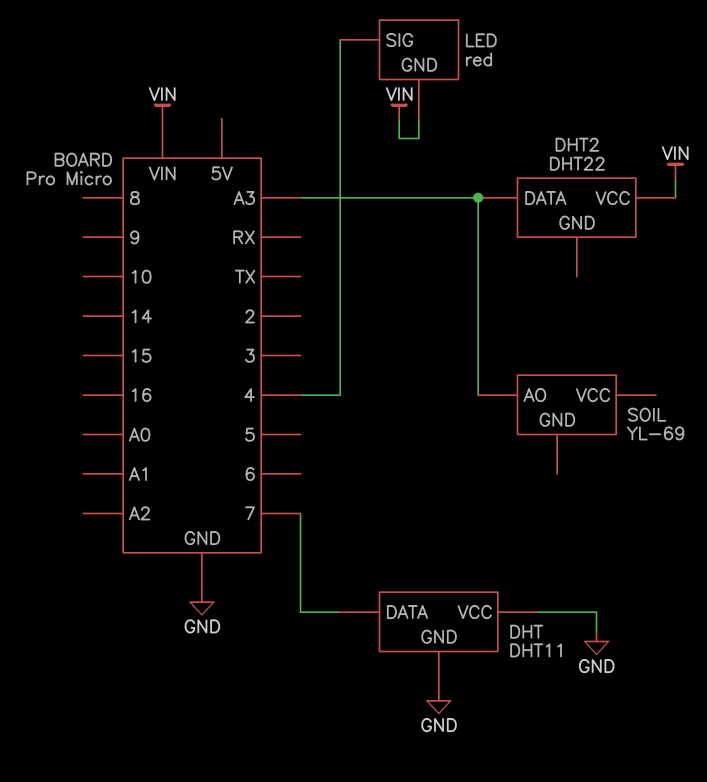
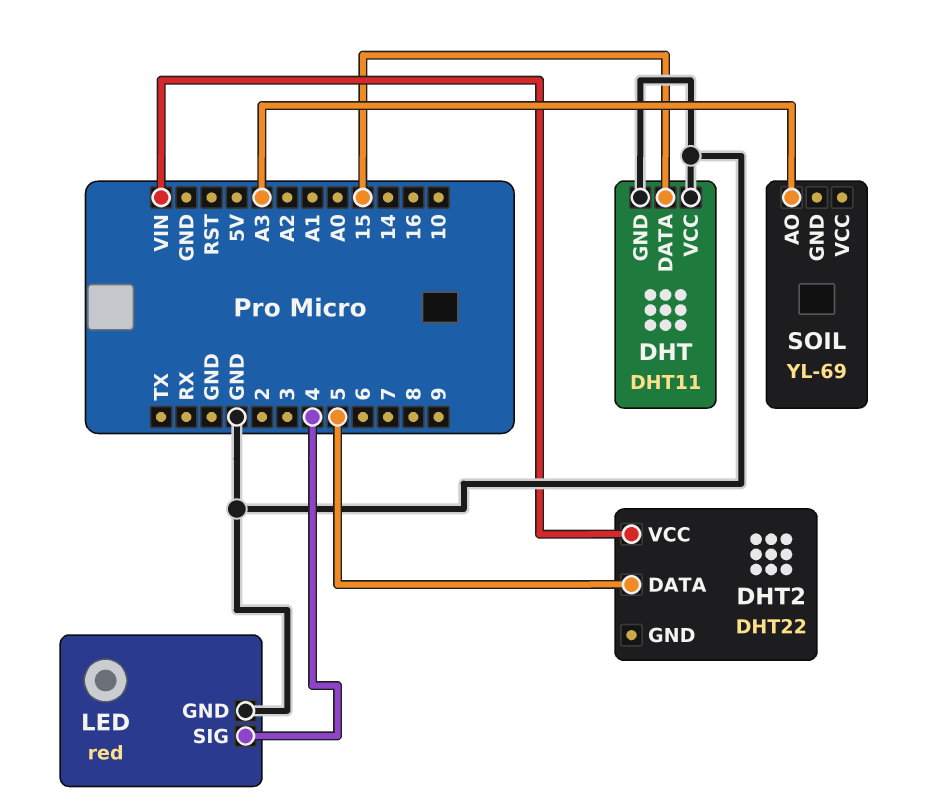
DHT pin DATA: 7 -> 15
DHT2 pin DATA: A3 -> 5
LED pin GND: VIN -> GND

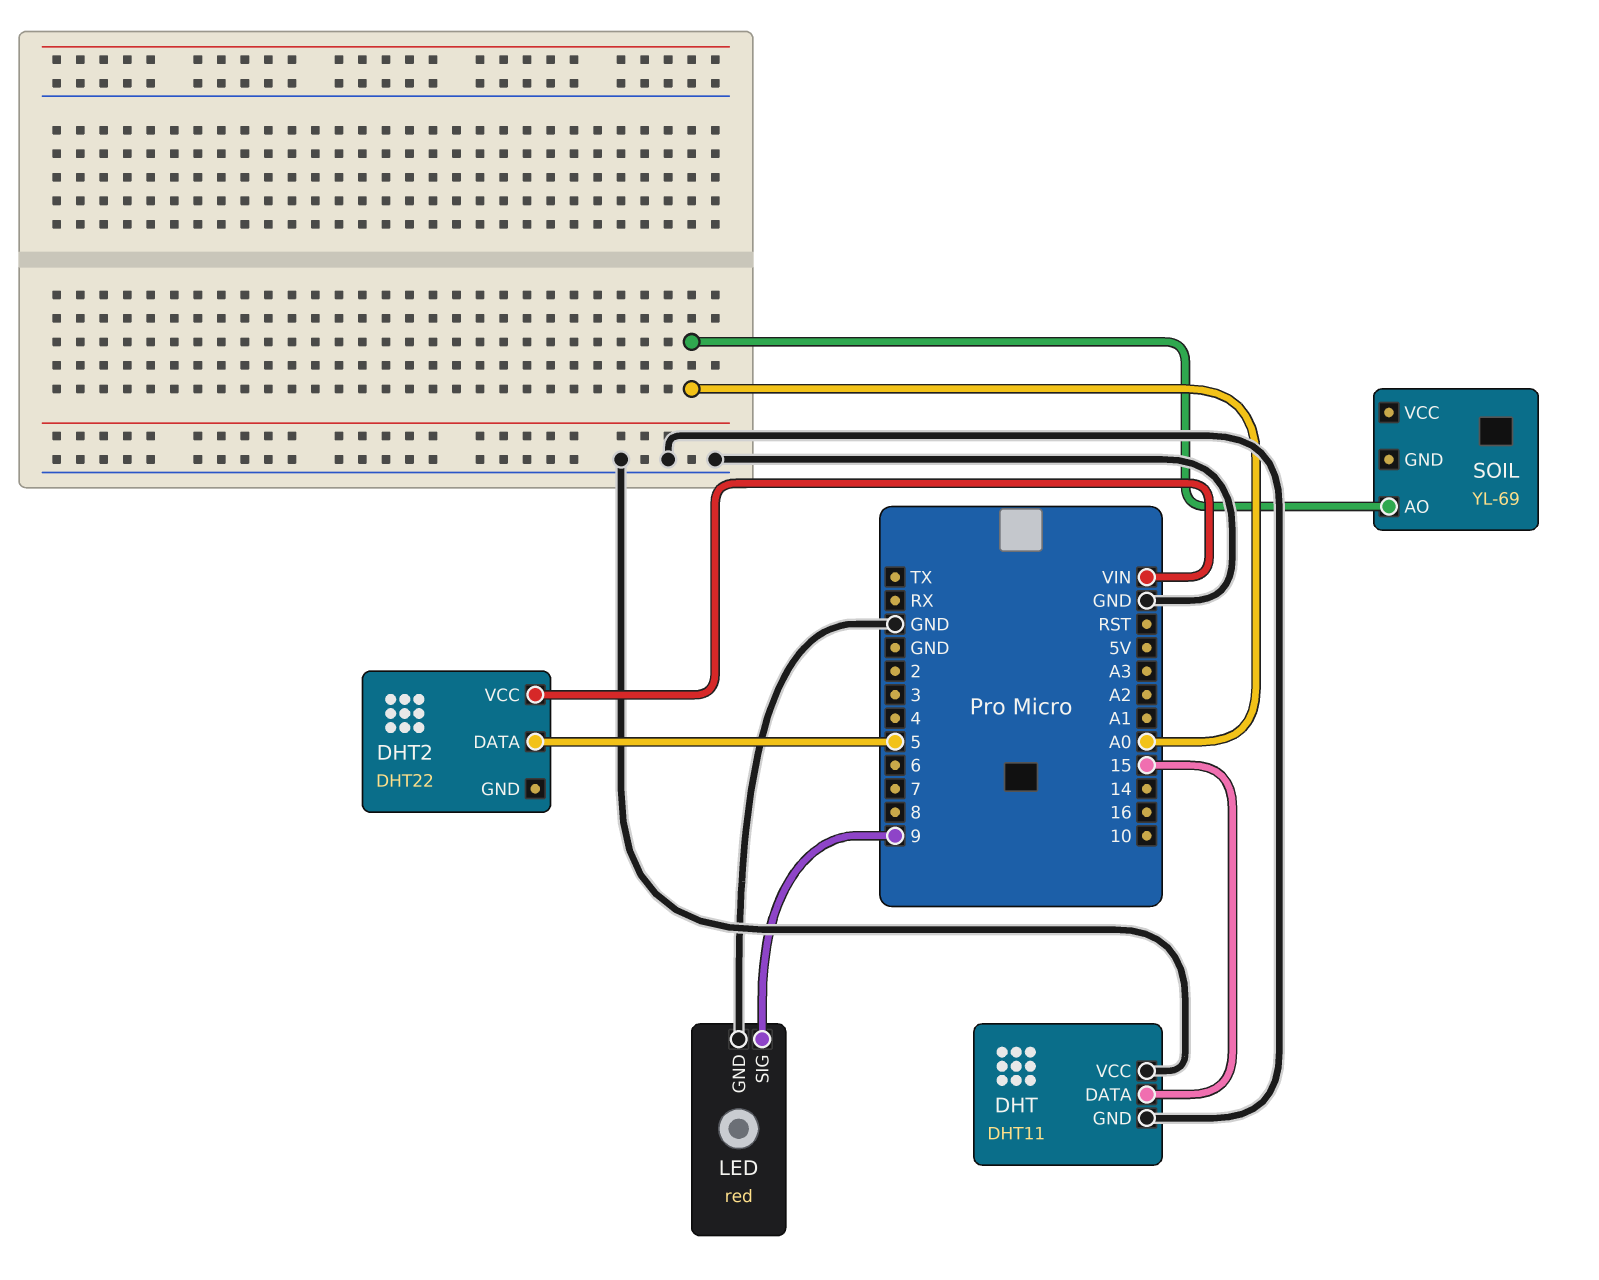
LED pin SIG: 4 -> 9
SOIL pin AO: A3 -> A0

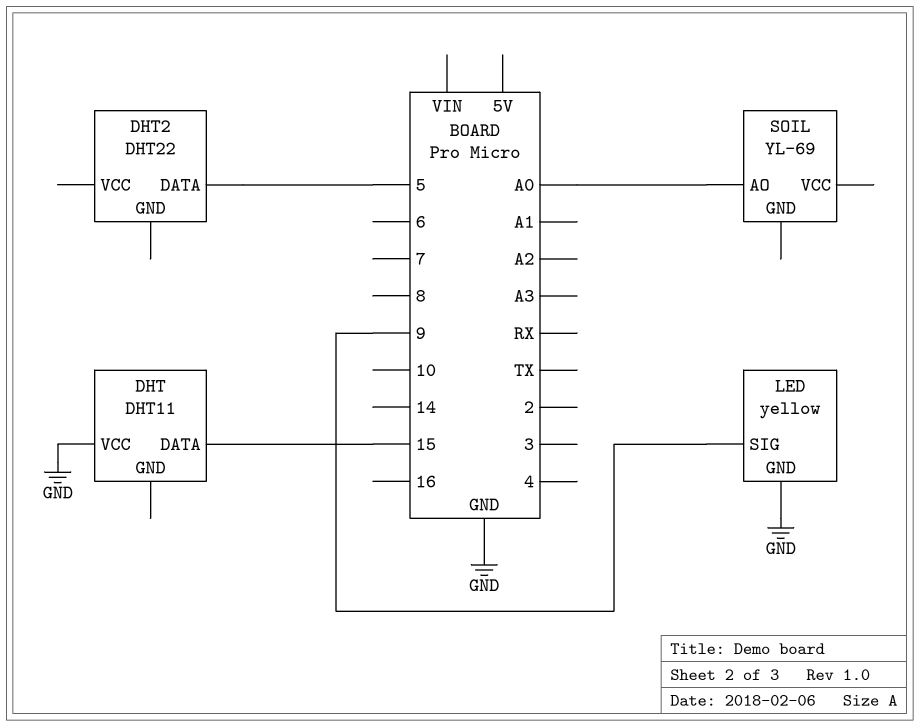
DHT pin GND: GND -> none
DHT2 pin VCC: VIN -> none
LED: red -> yellow

